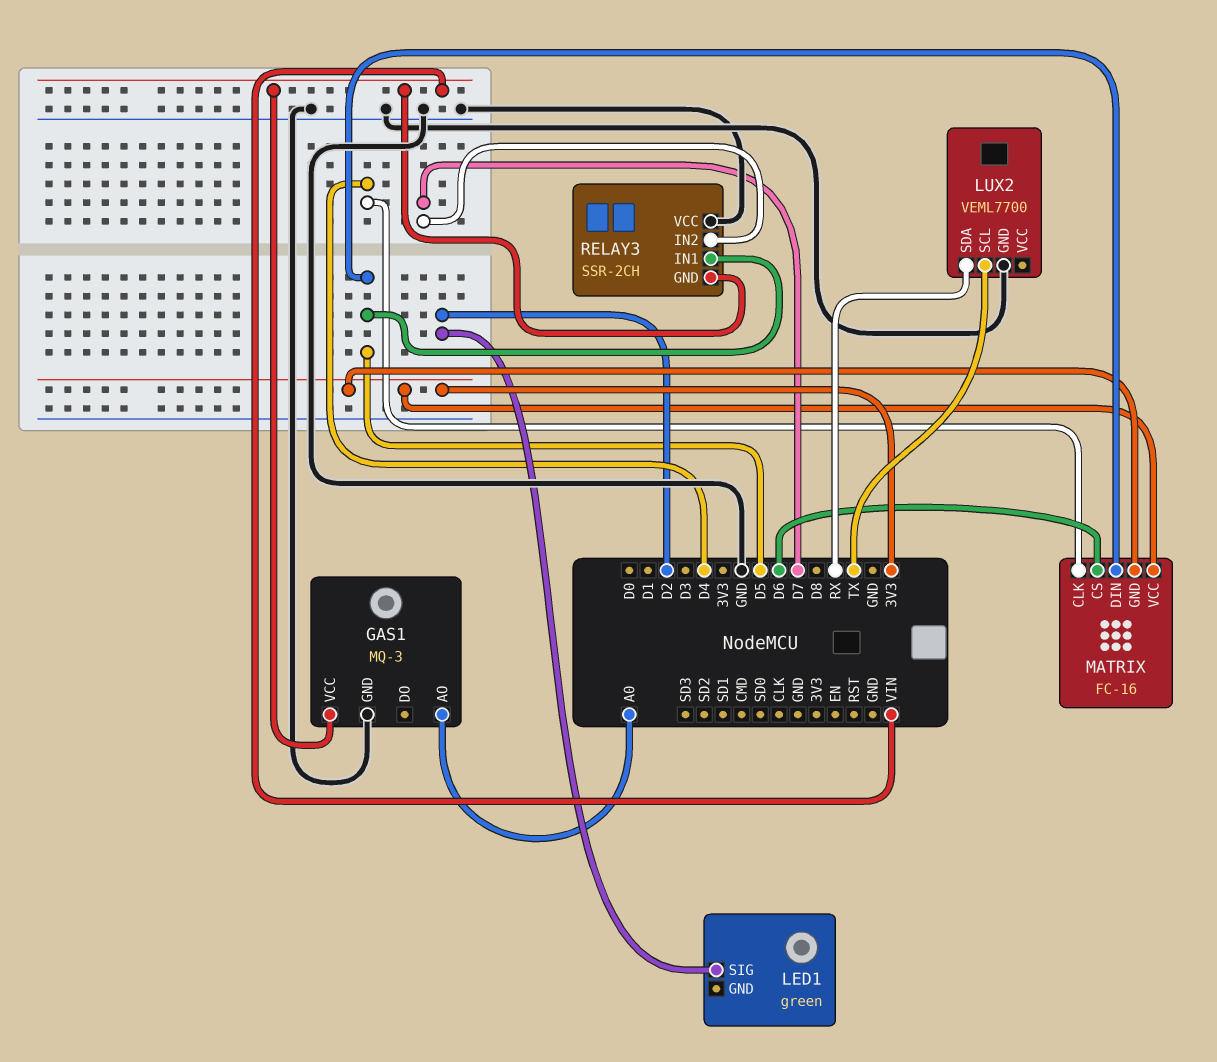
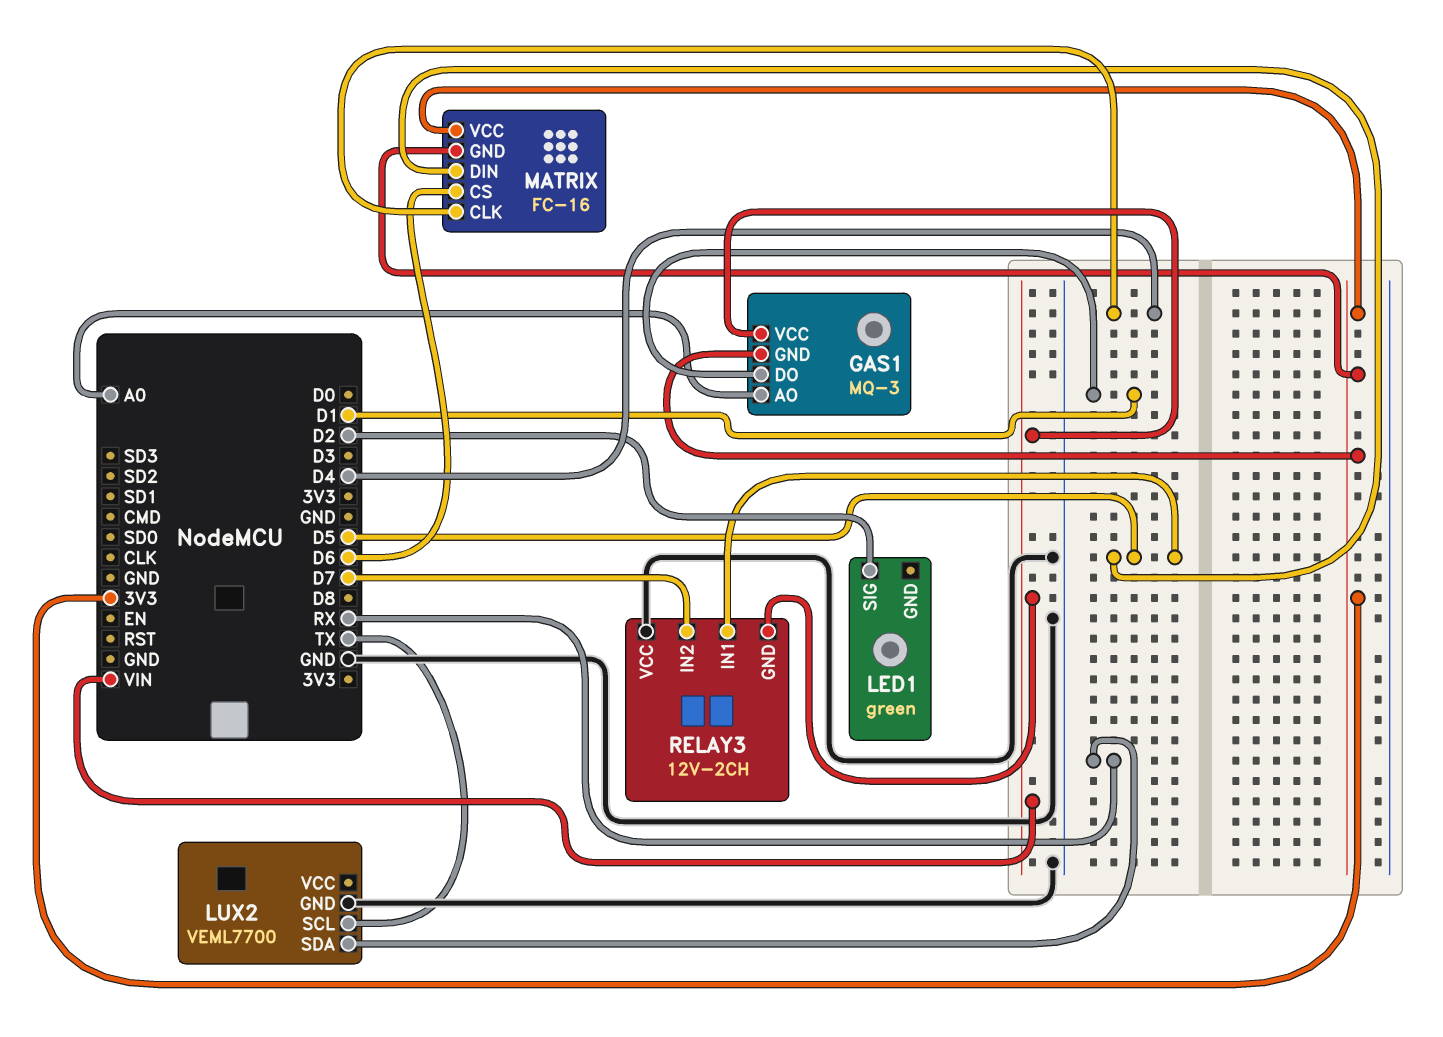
GAS1 pin DO: none -> D1
GAS1 pin GND: GND -> 3V3
RELAY3: SSR-2CH -> 12V-2CH

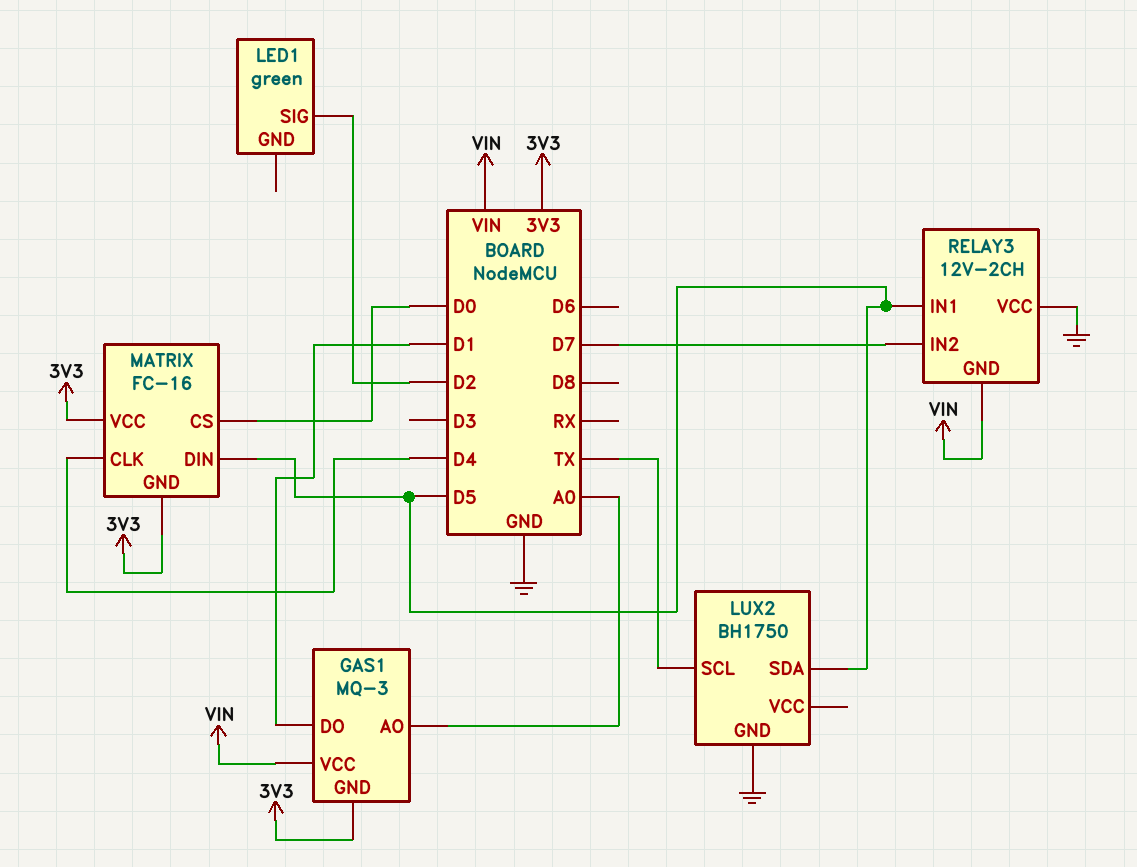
LUX2: VEML7700 -> BH1750
LUX2 pin SDA: RX -> D5
MATRIX pin CS: D6 -> D0

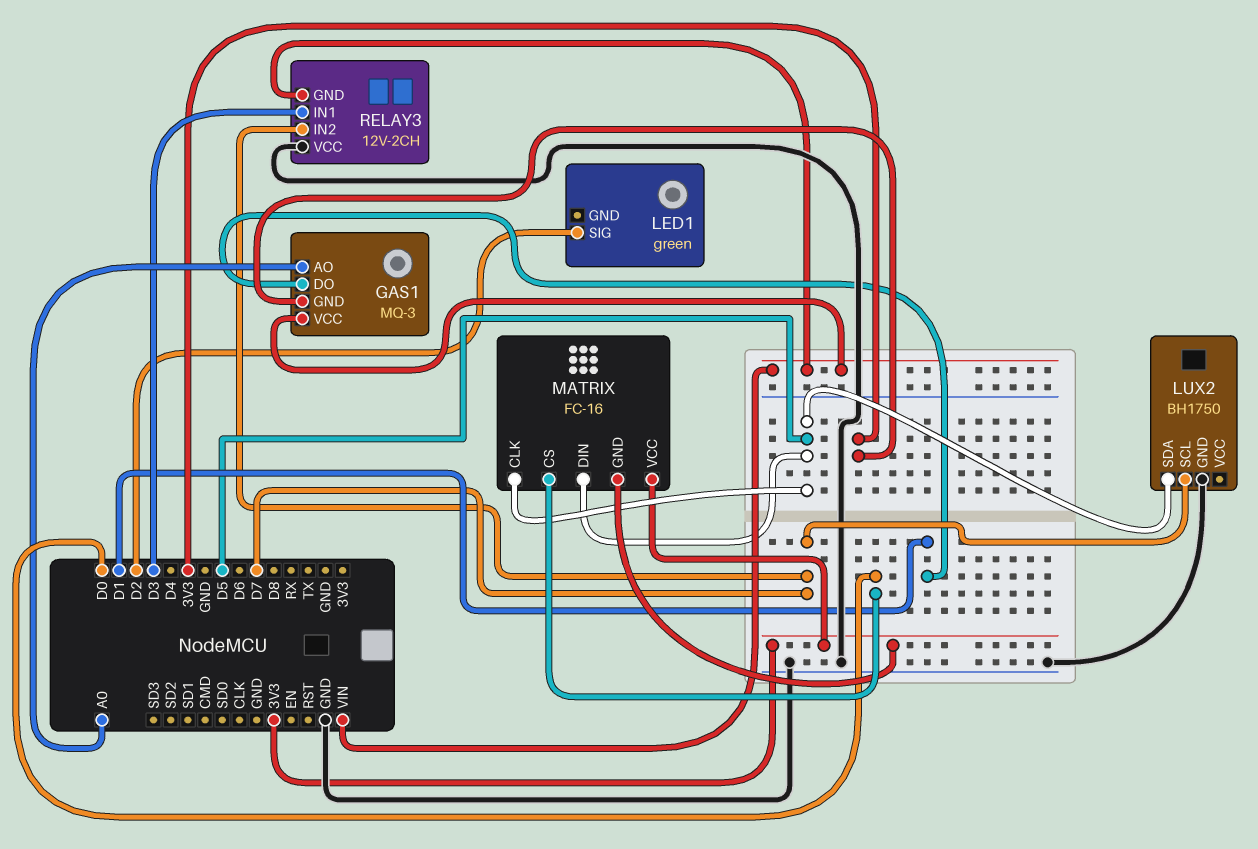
LUX2 pin SCL: TX -> D7
MATRIX pin CLK: D4 -> D5
RELAY3 pin IN1: D5 -> D3

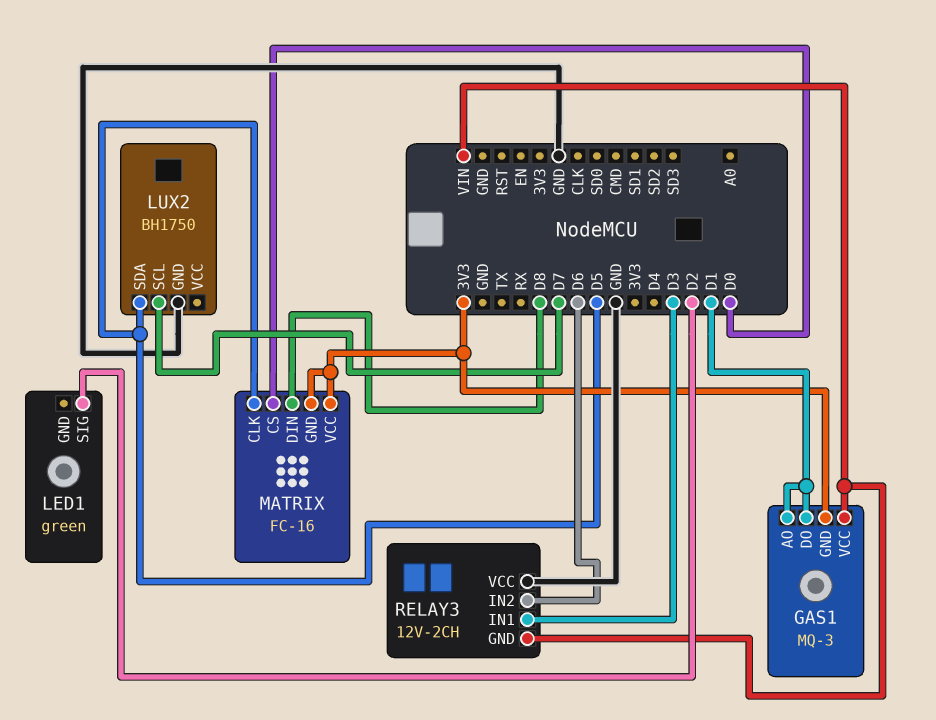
GAS1 pin AO: A0 -> D1
MATRIX pin DIN: D5 -> D8
RELAY3 pin IN2: D7 -> D6

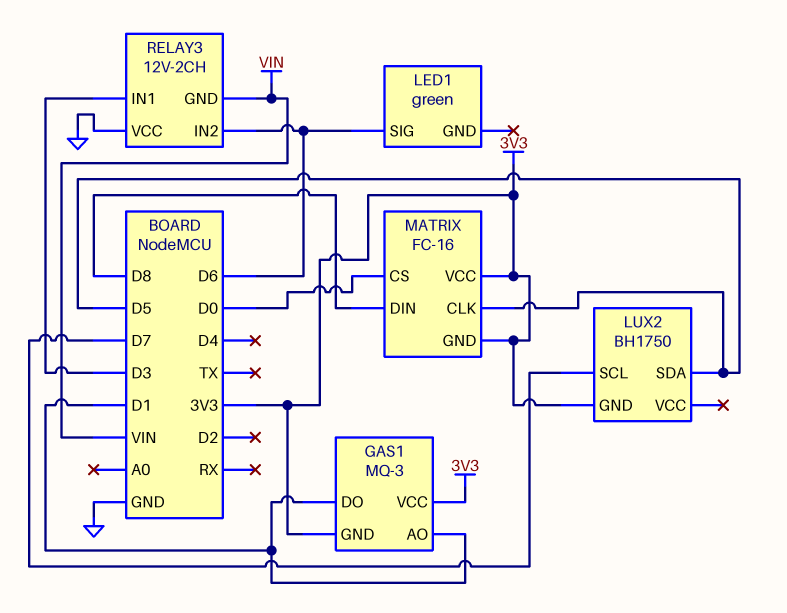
GAS1 pin VCC: VIN -> 3V3
LED1 pin SIG: D2 -> D6
LUX2 pin GND: GND -> 3V3

